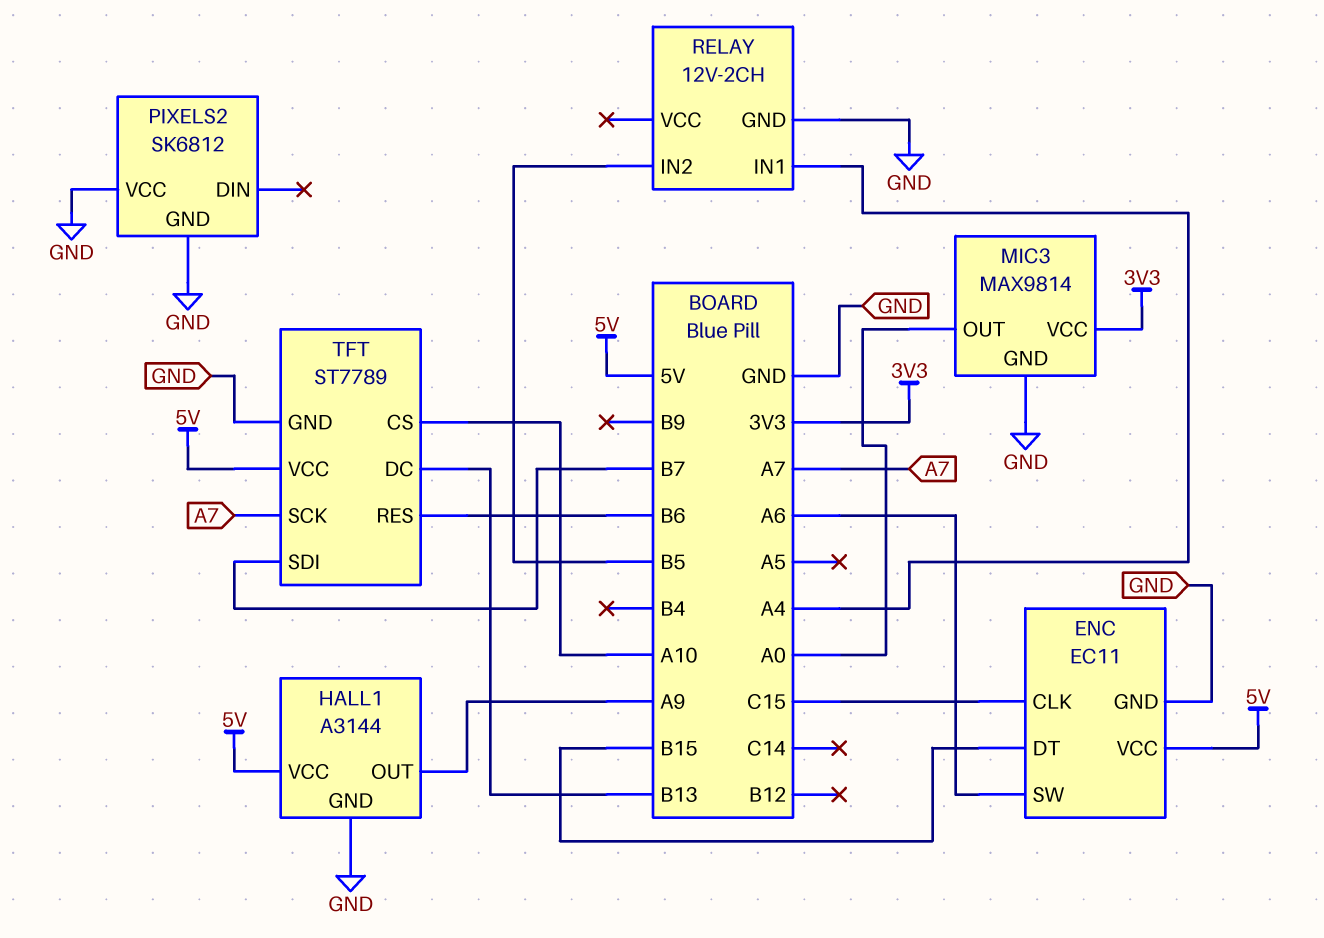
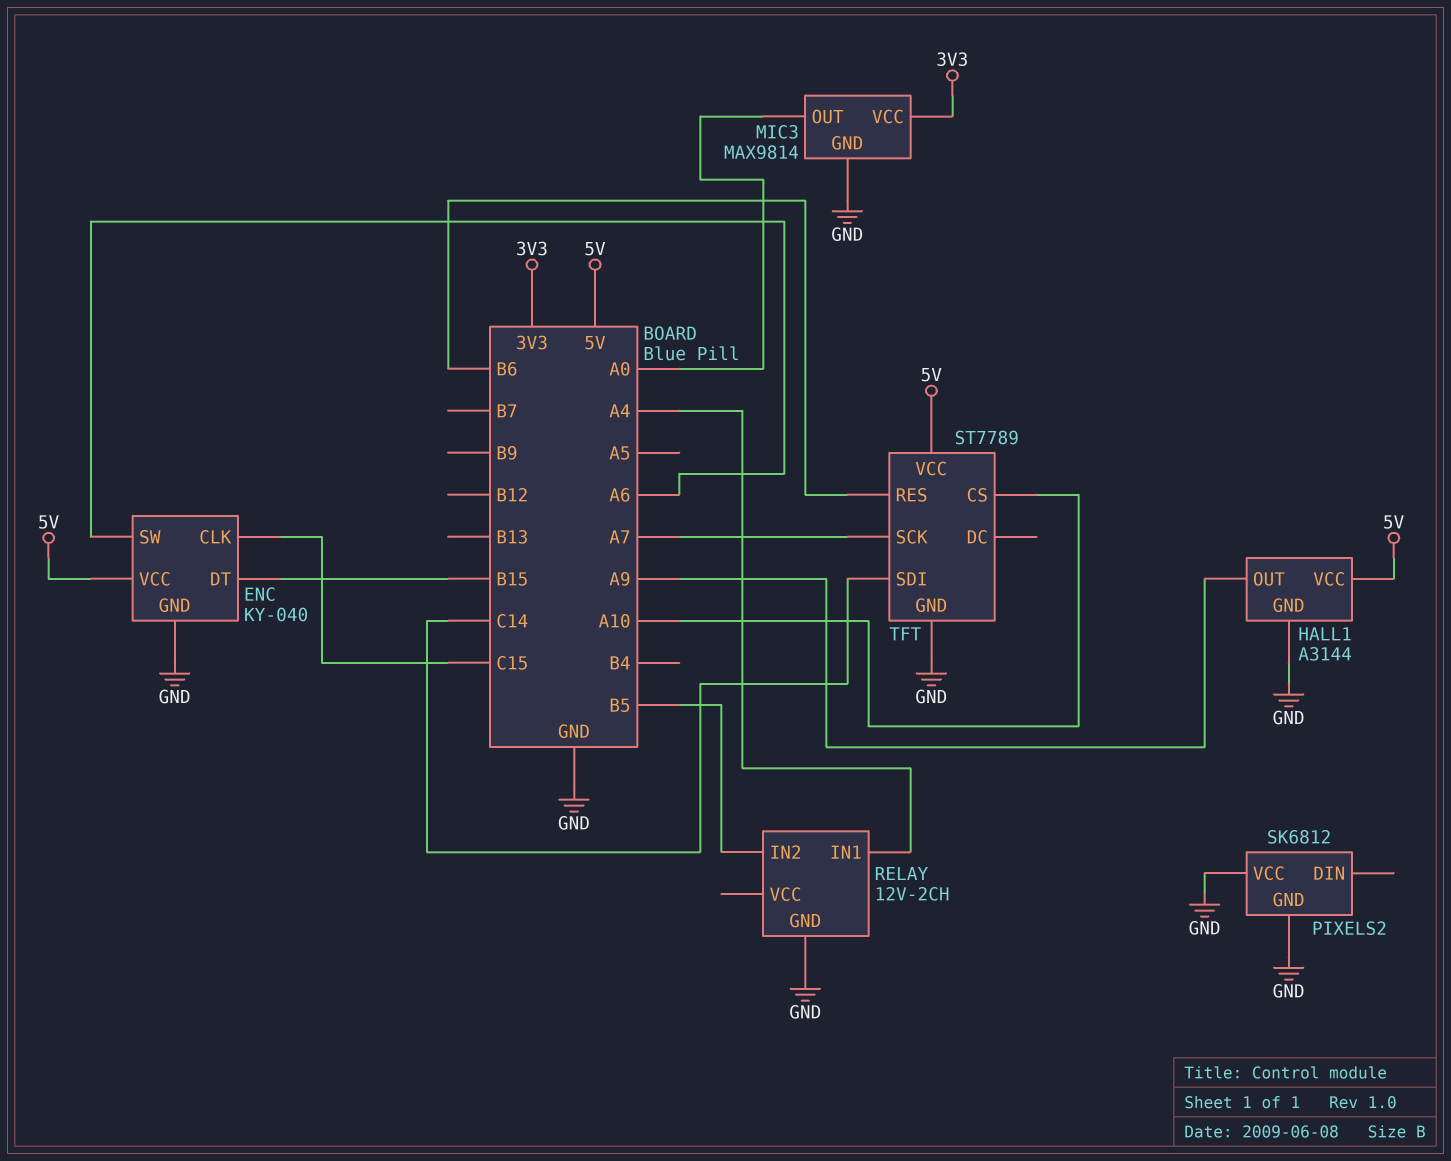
ENC: EC11 -> KY-040
TFT pin DC: B13 -> none
TFT pin SDI: B7 -> C14

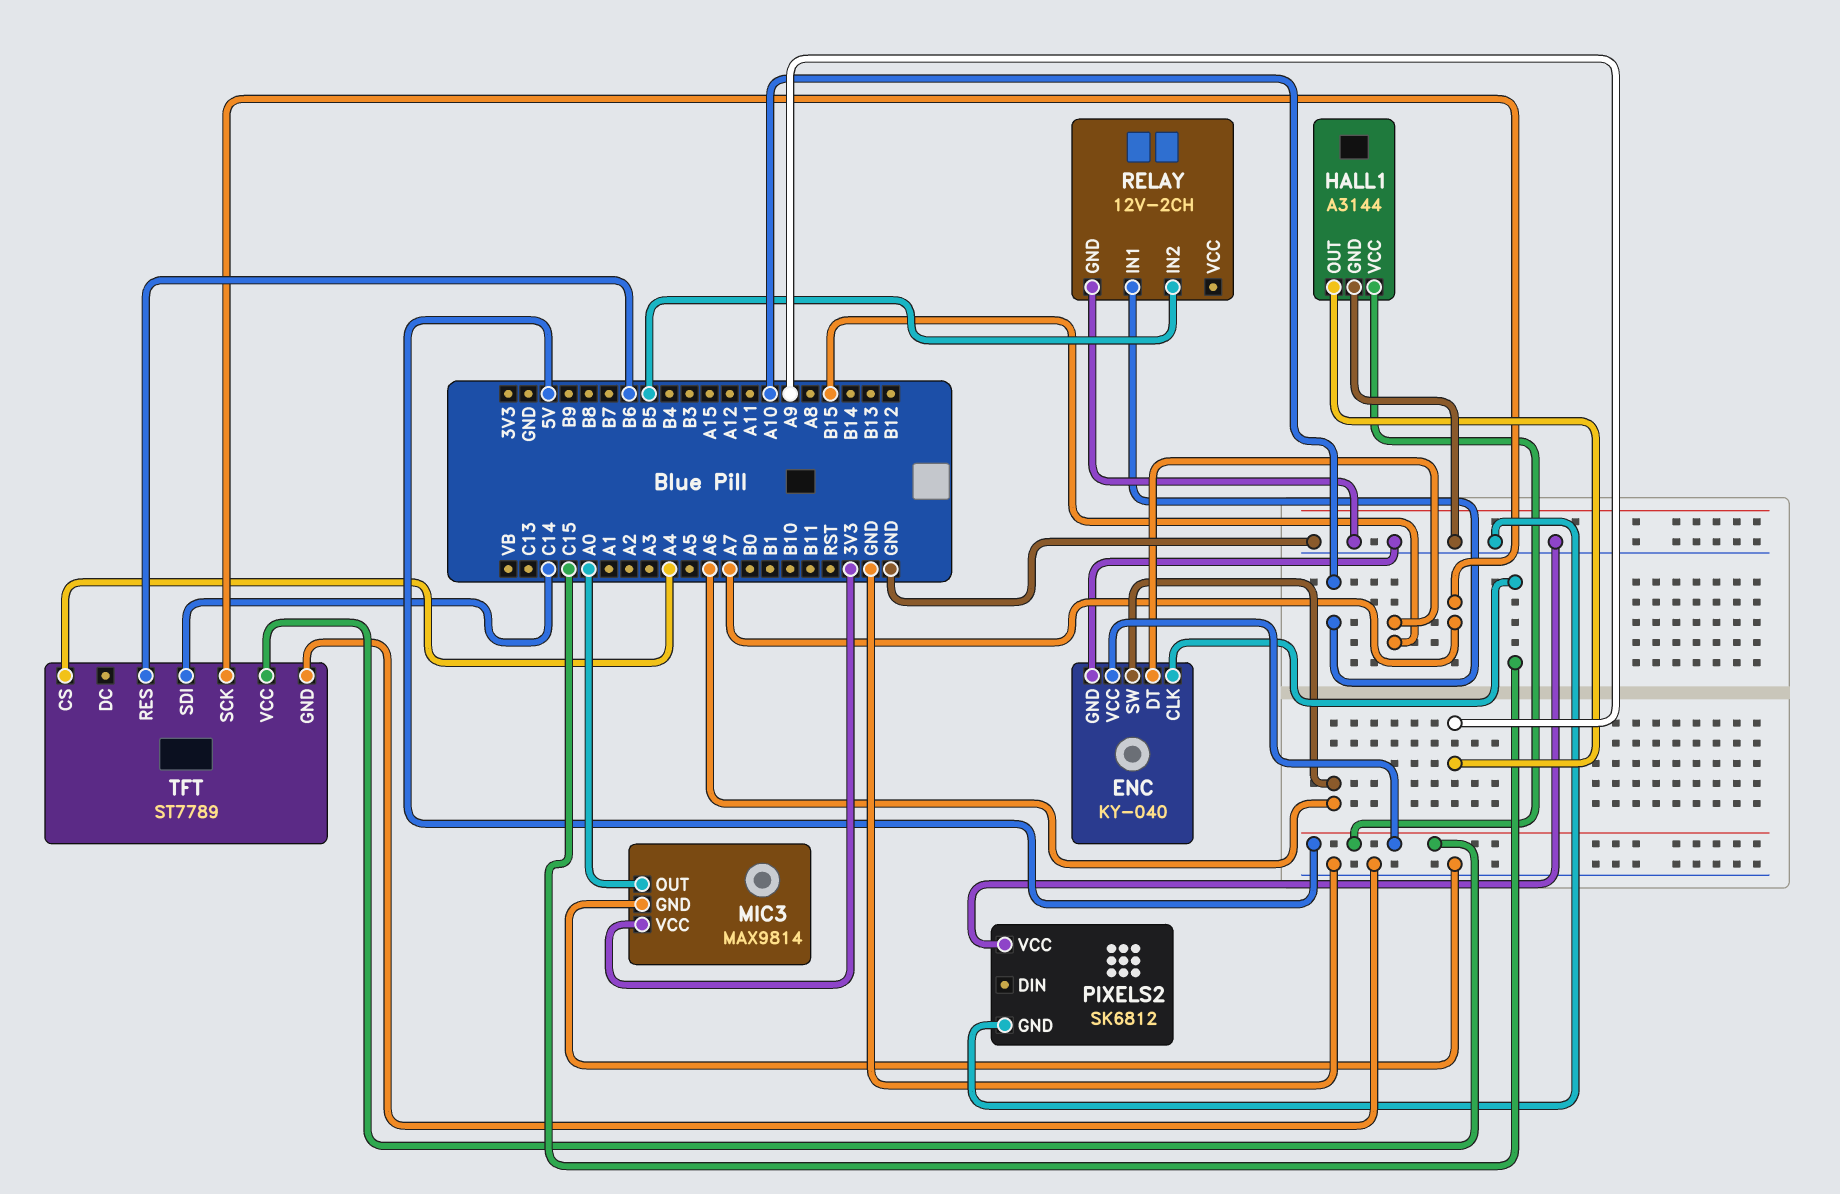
RELAY pin IN1: A4 -> A10
TFT pin CS: A10 -> A4

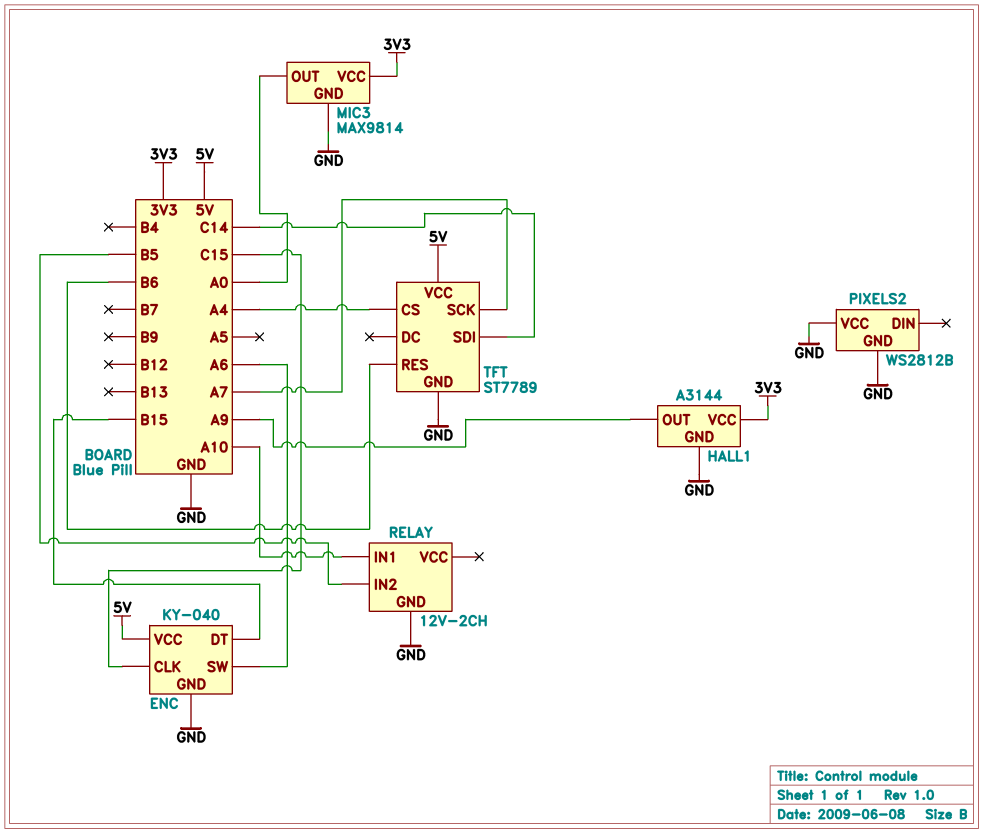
HALL1 pin VCC: 5V -> 3V3
PIXELS2: SK6812 -> WS2812B

